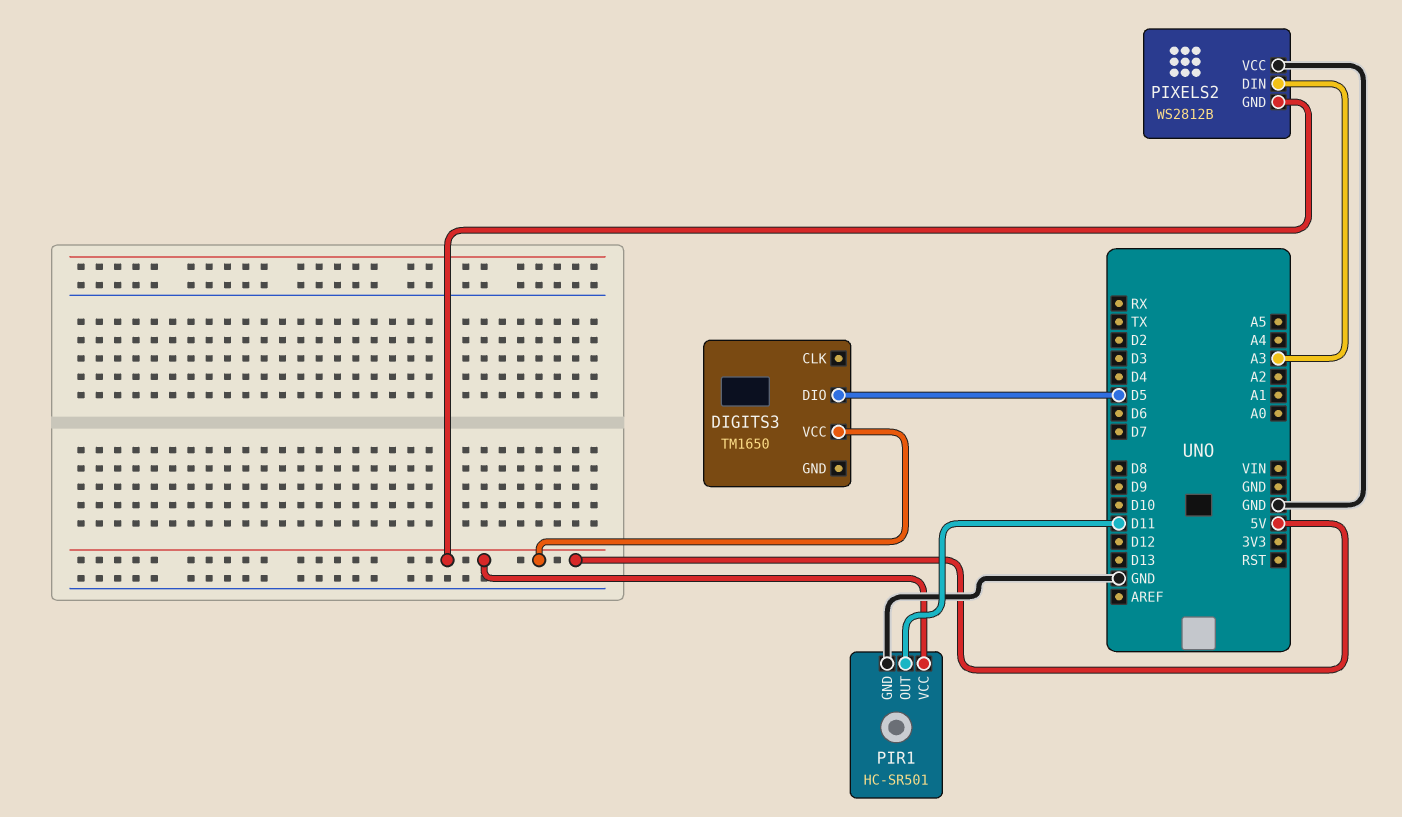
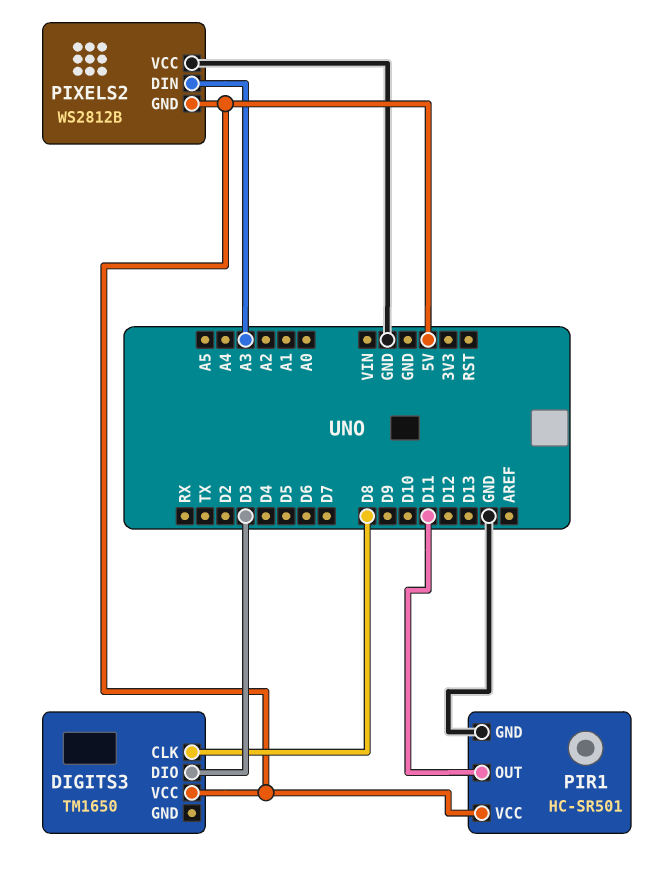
DIGITS3 pin CLK: none -> D8
DIGITS3 pin DIO: D5 -> D3

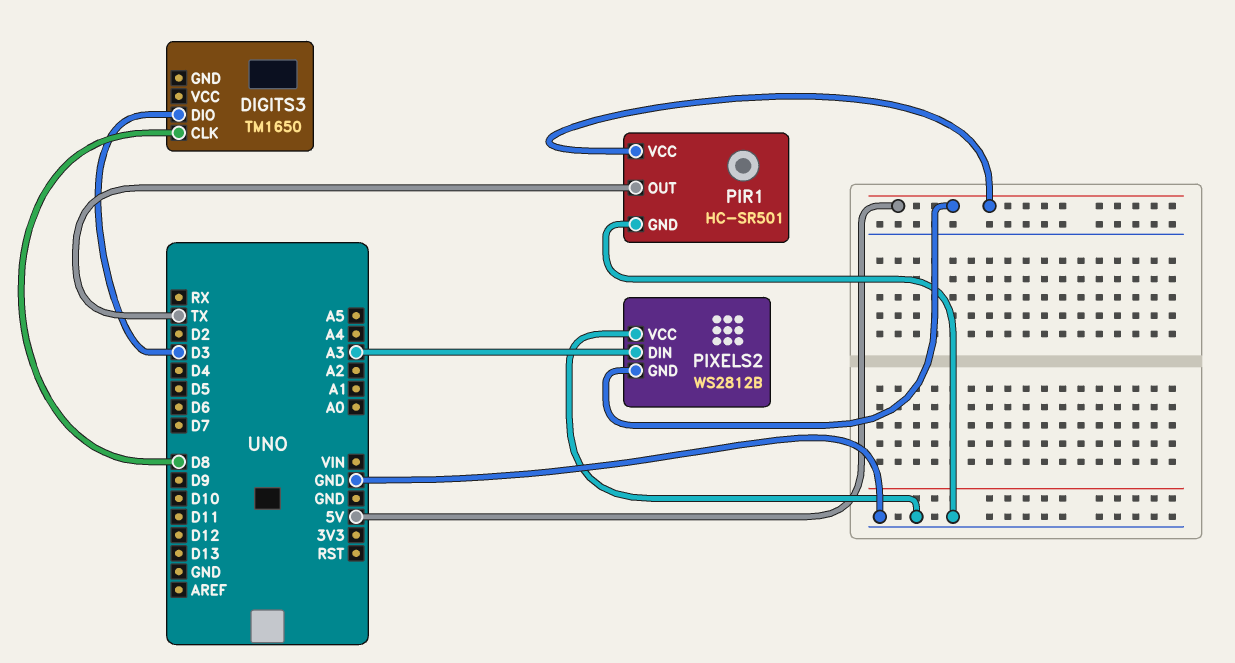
DIGITS3 pin VCC: 5V -> none
PIR1 pin OUT: D11 -> TX

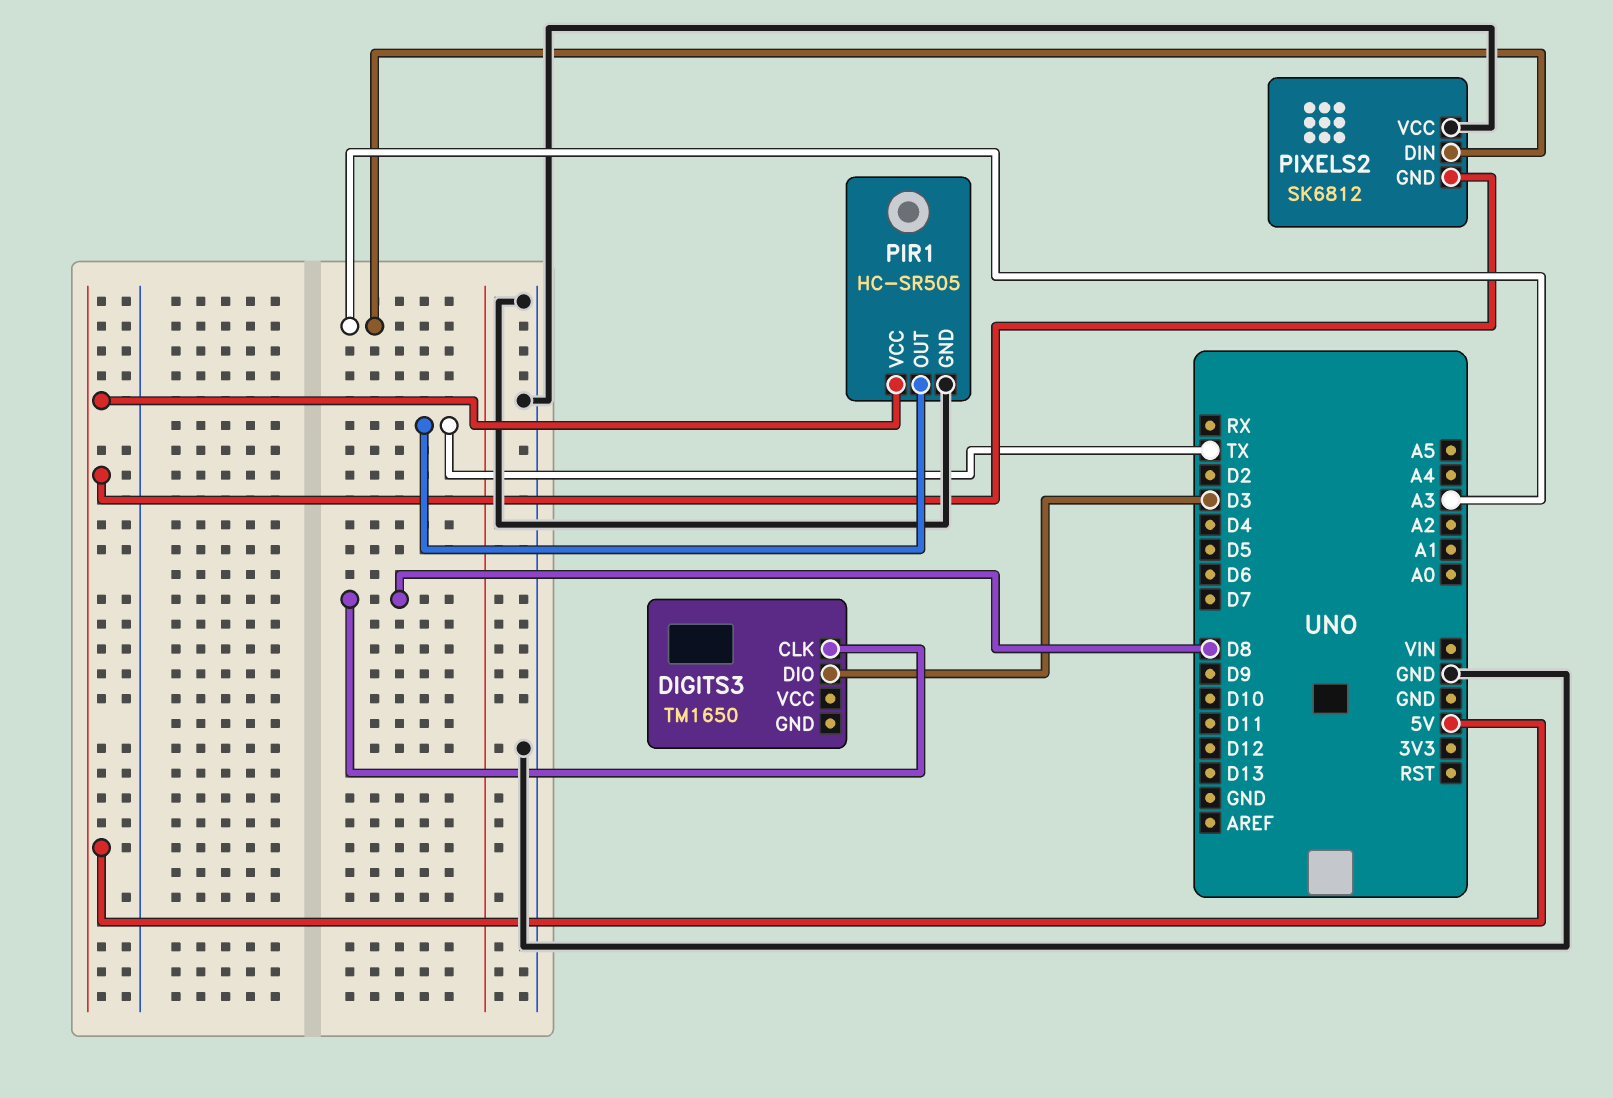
PIR1: HC-SR501 -> HC-SR505
PIXELS2: WS2812B -> SK6812

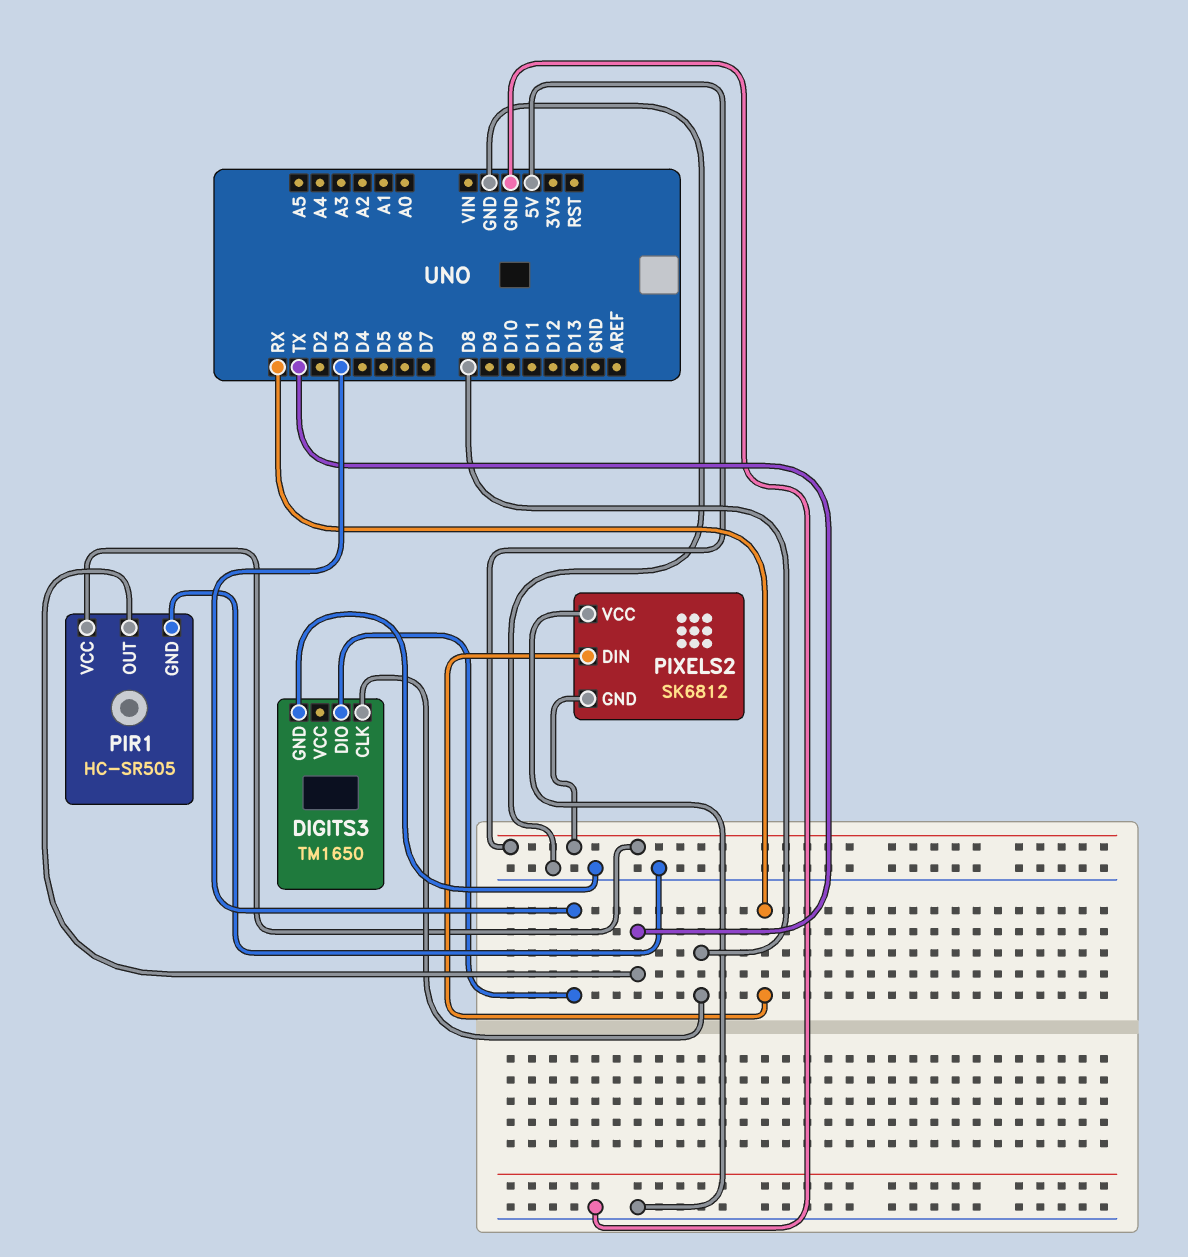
DIGITS3 pin GND: none -> GND
PIXELS2 pin DIN: A3 -> RX

